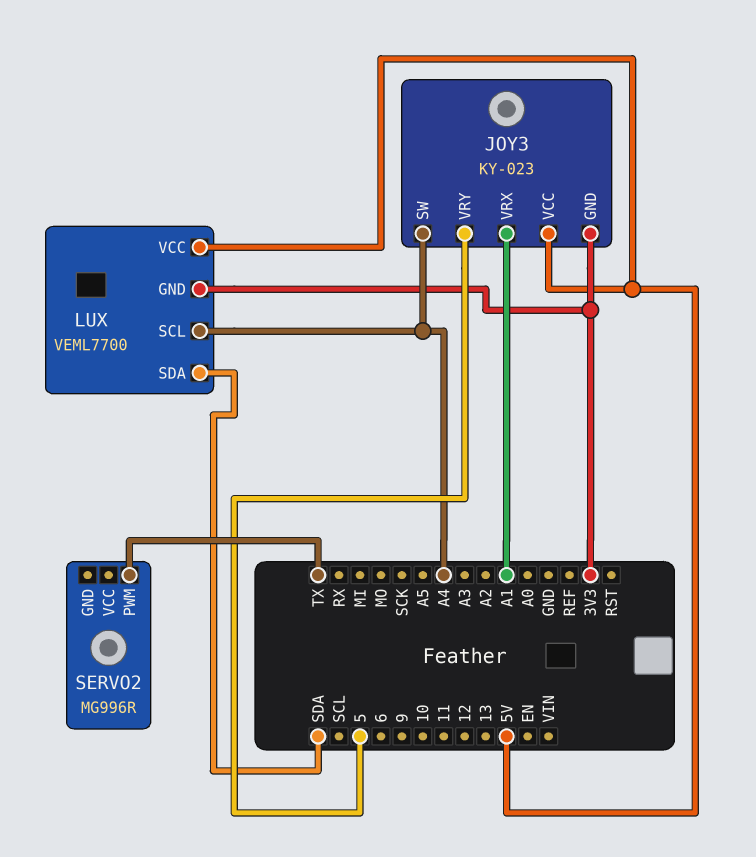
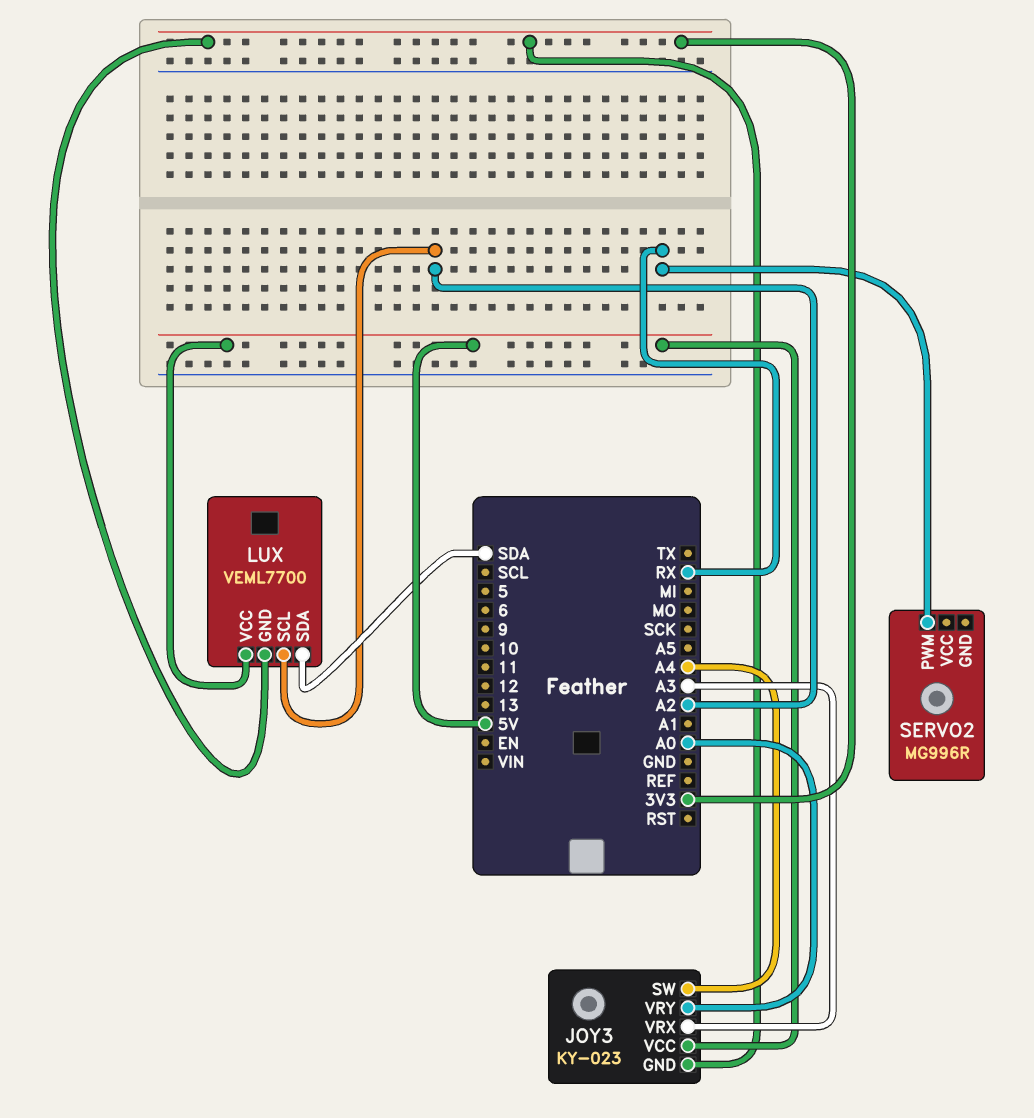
JOY3 pin VRX: A1 -> A3
JOY3 pin VRY: 5 -> A0
LUX pin SCL: A4 -> A2
SERVO2 pin PWM: TX -> RX

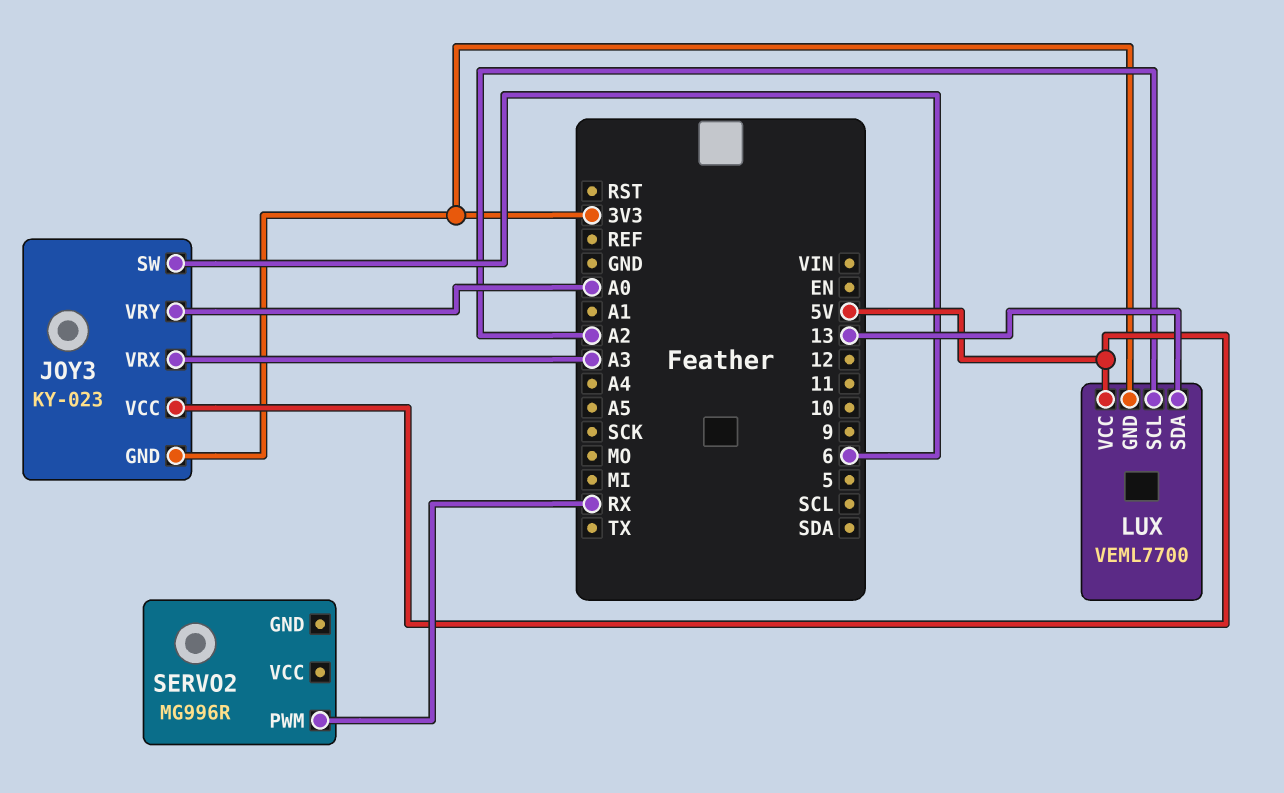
JOY3 pin SW: A4 -> 6
LUX pin SDA: SDA -> 13

